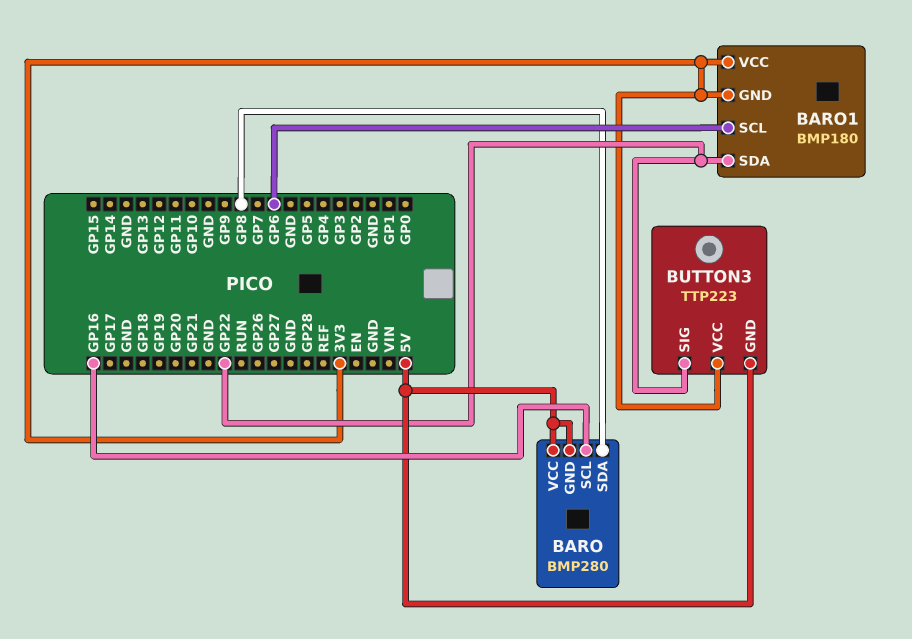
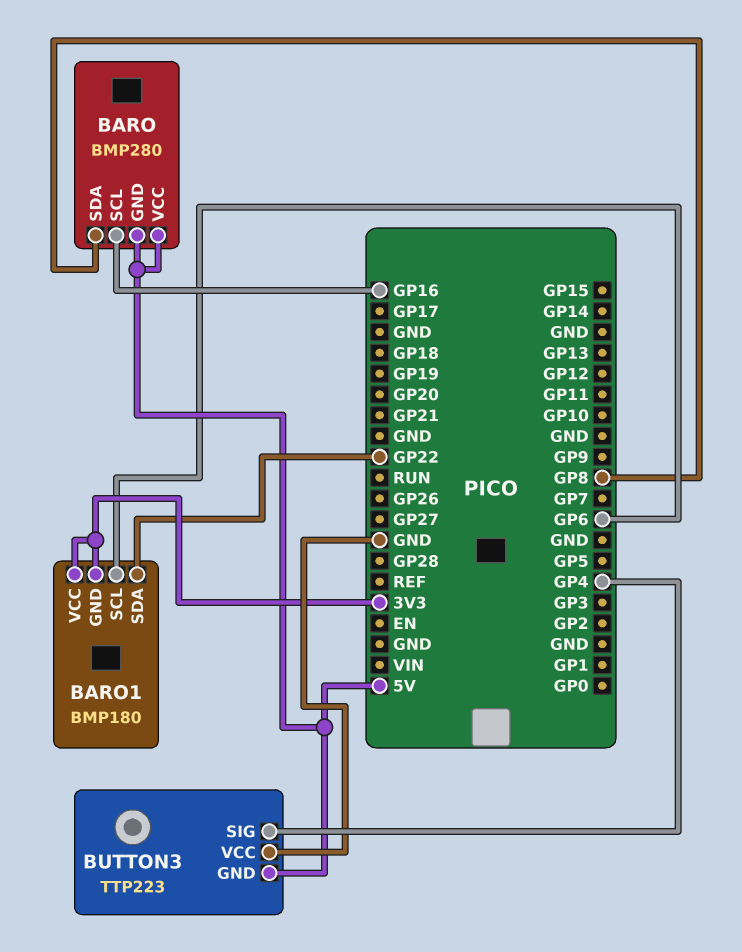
BUTTON3 pin SIG: GP22 -> GP4
BUTTON3 pin VCC: 3V3 -> GND

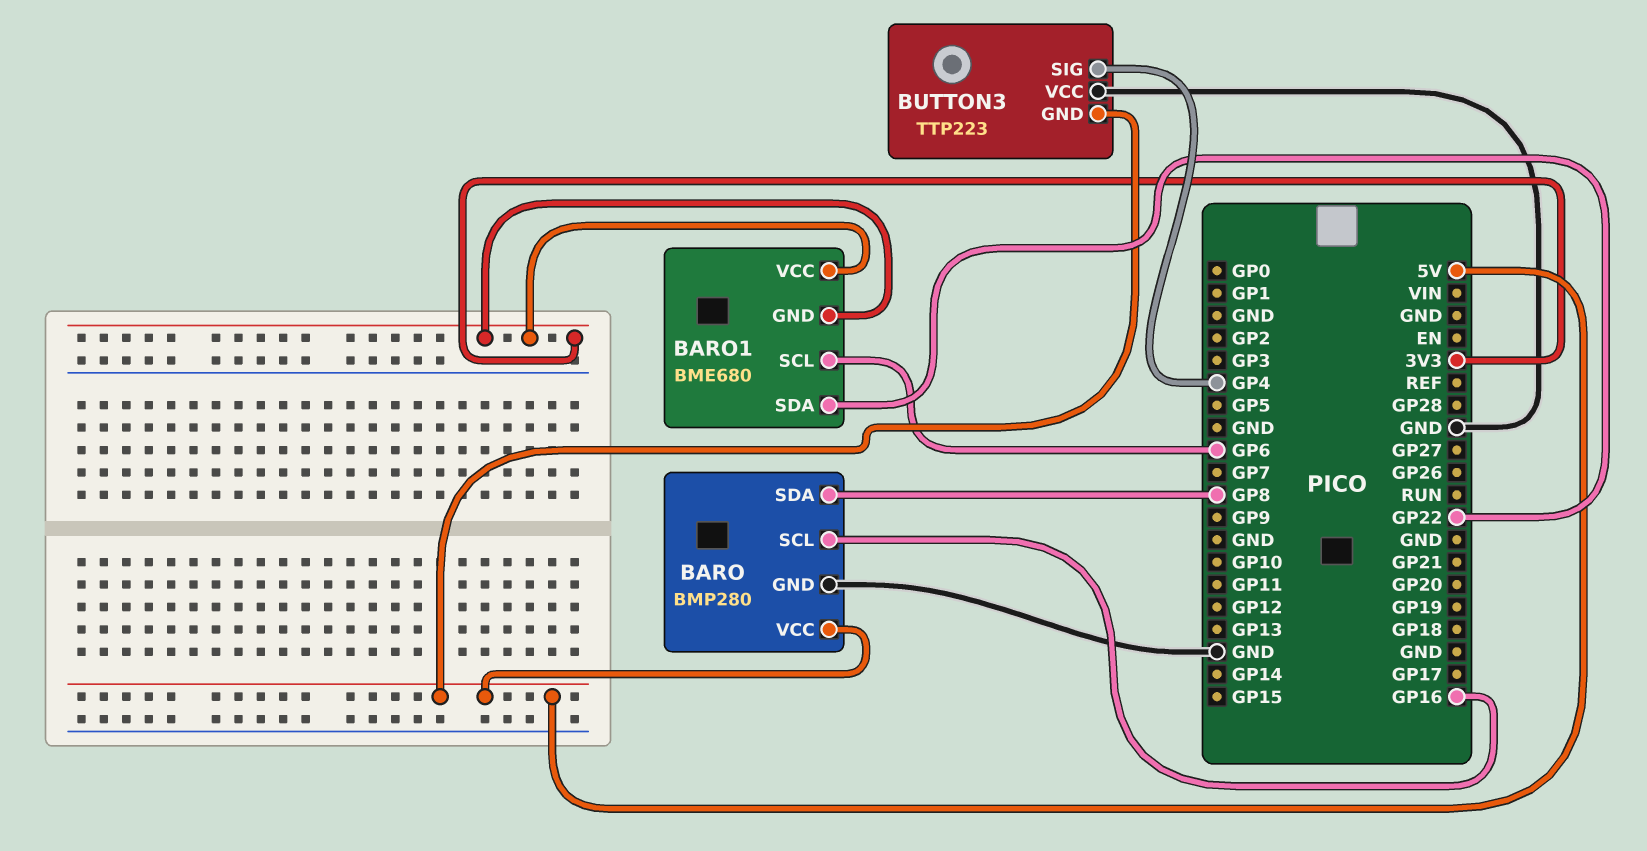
BARO pin GND: 5V -> GND
BARO1: BMP180 -> BME680

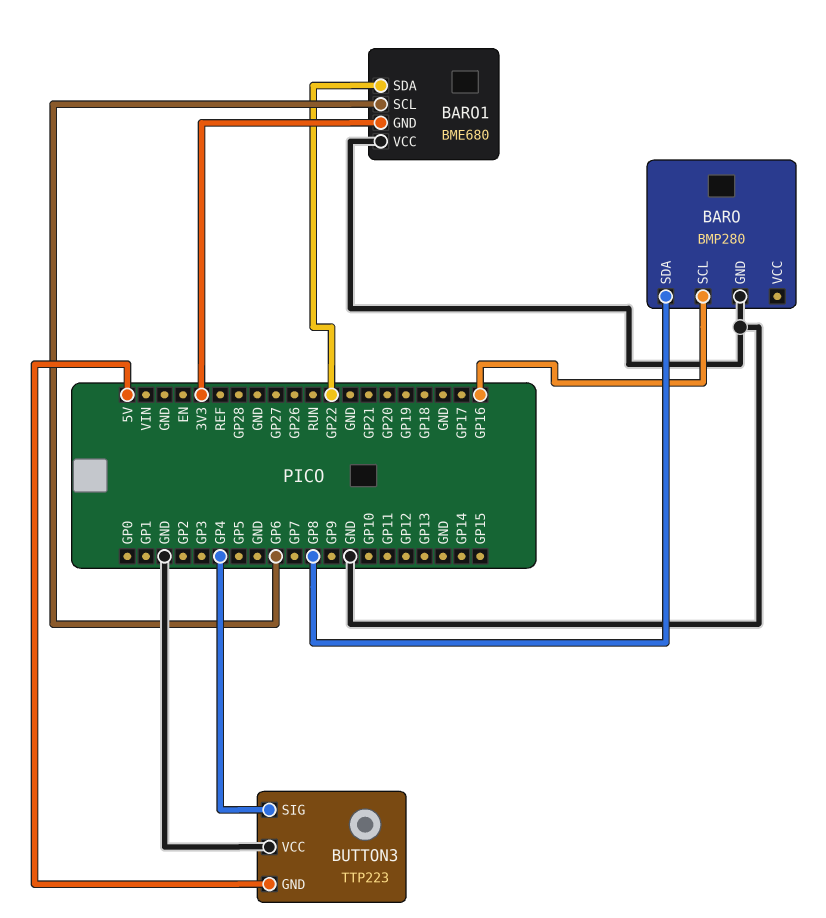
BARO pin VCC: 5V -> none
BARO1 pin VCC: 3V3 -> GND

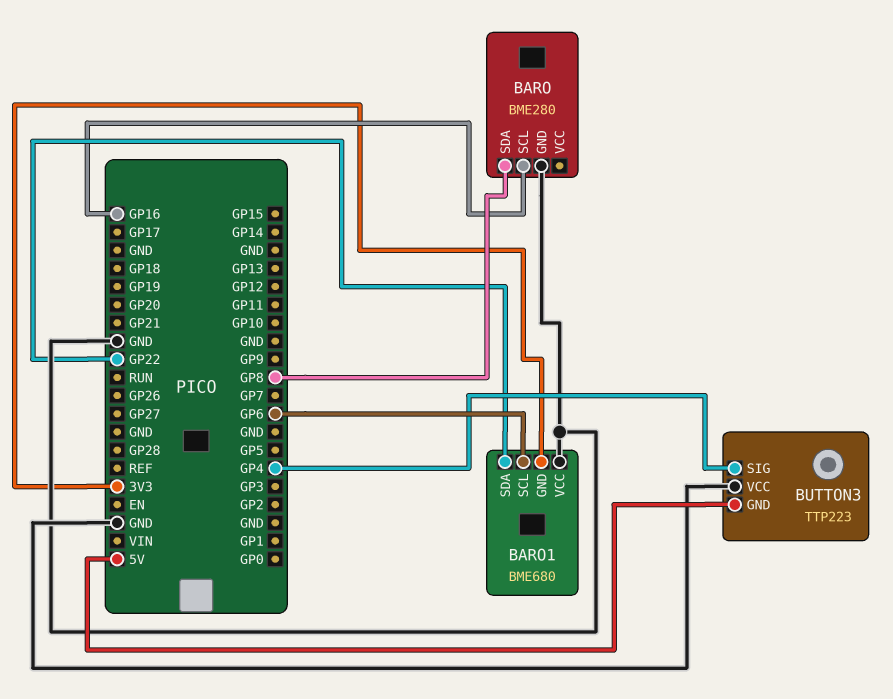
BARO: BMP280 -> BME280

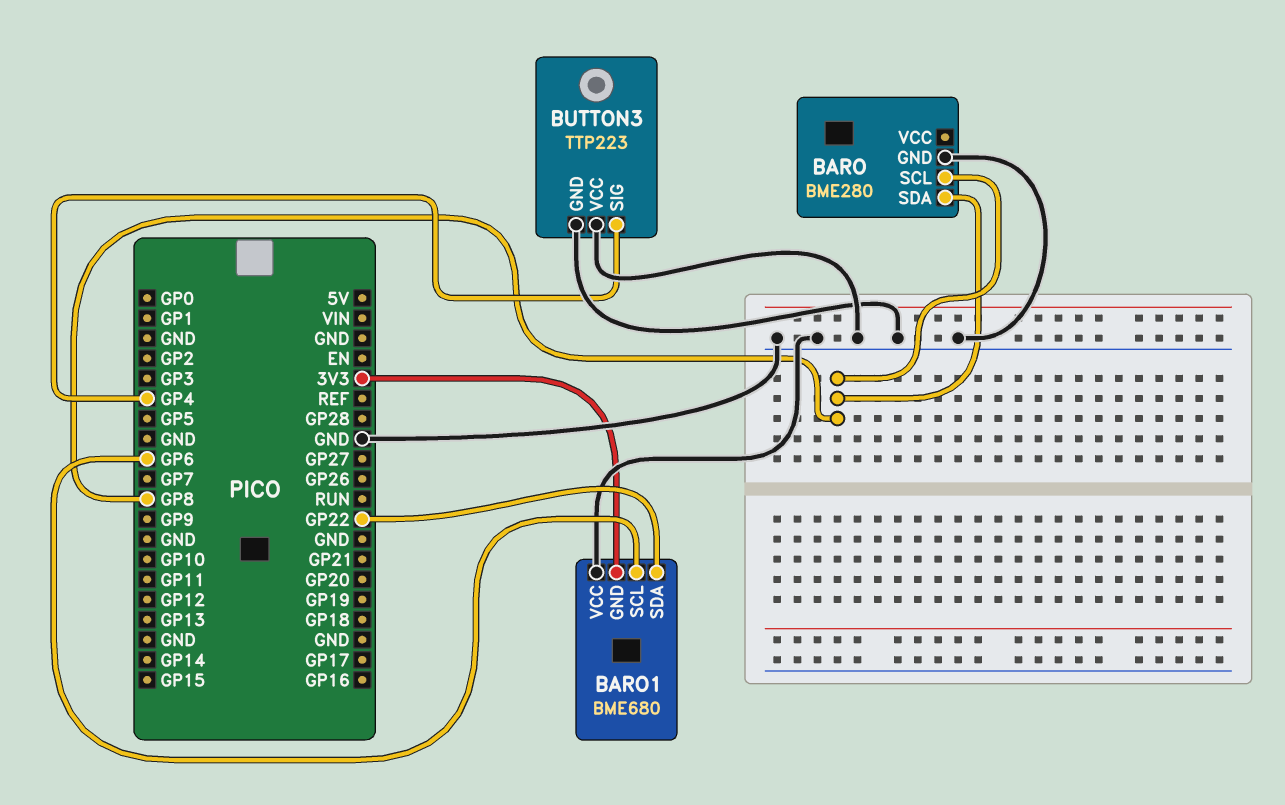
BARO pin SCL: GP16 -> GP8
BUTTON3 pin GND: 5V -> GND

